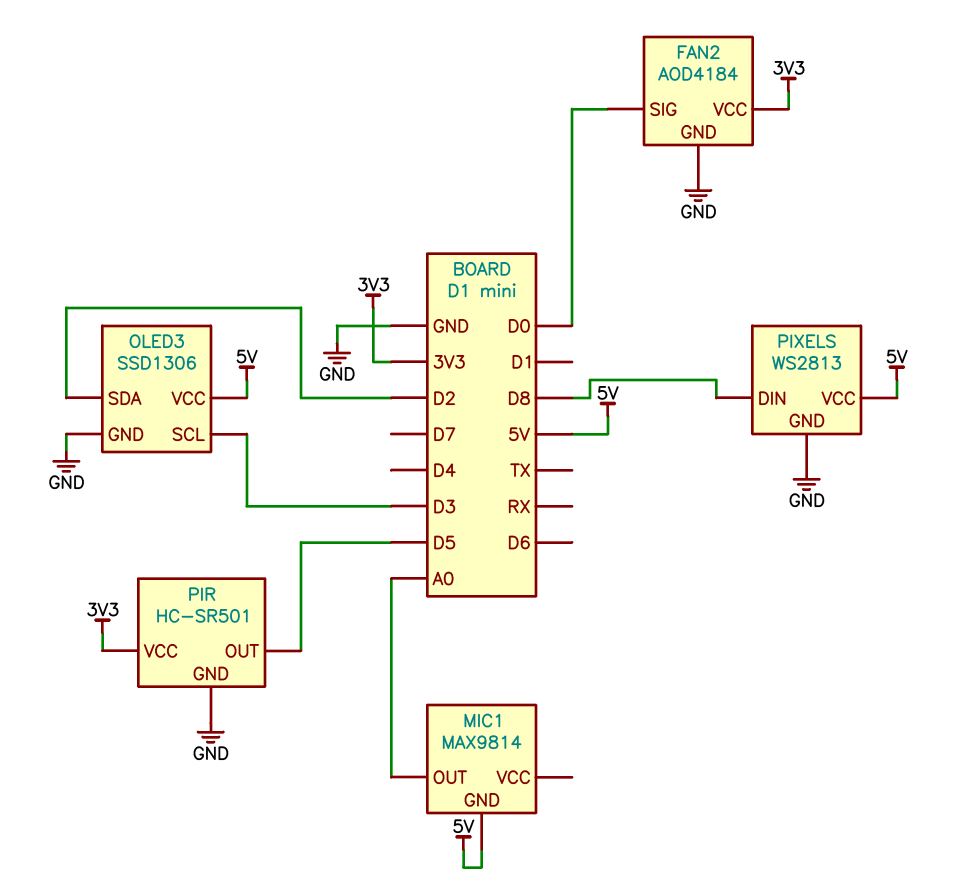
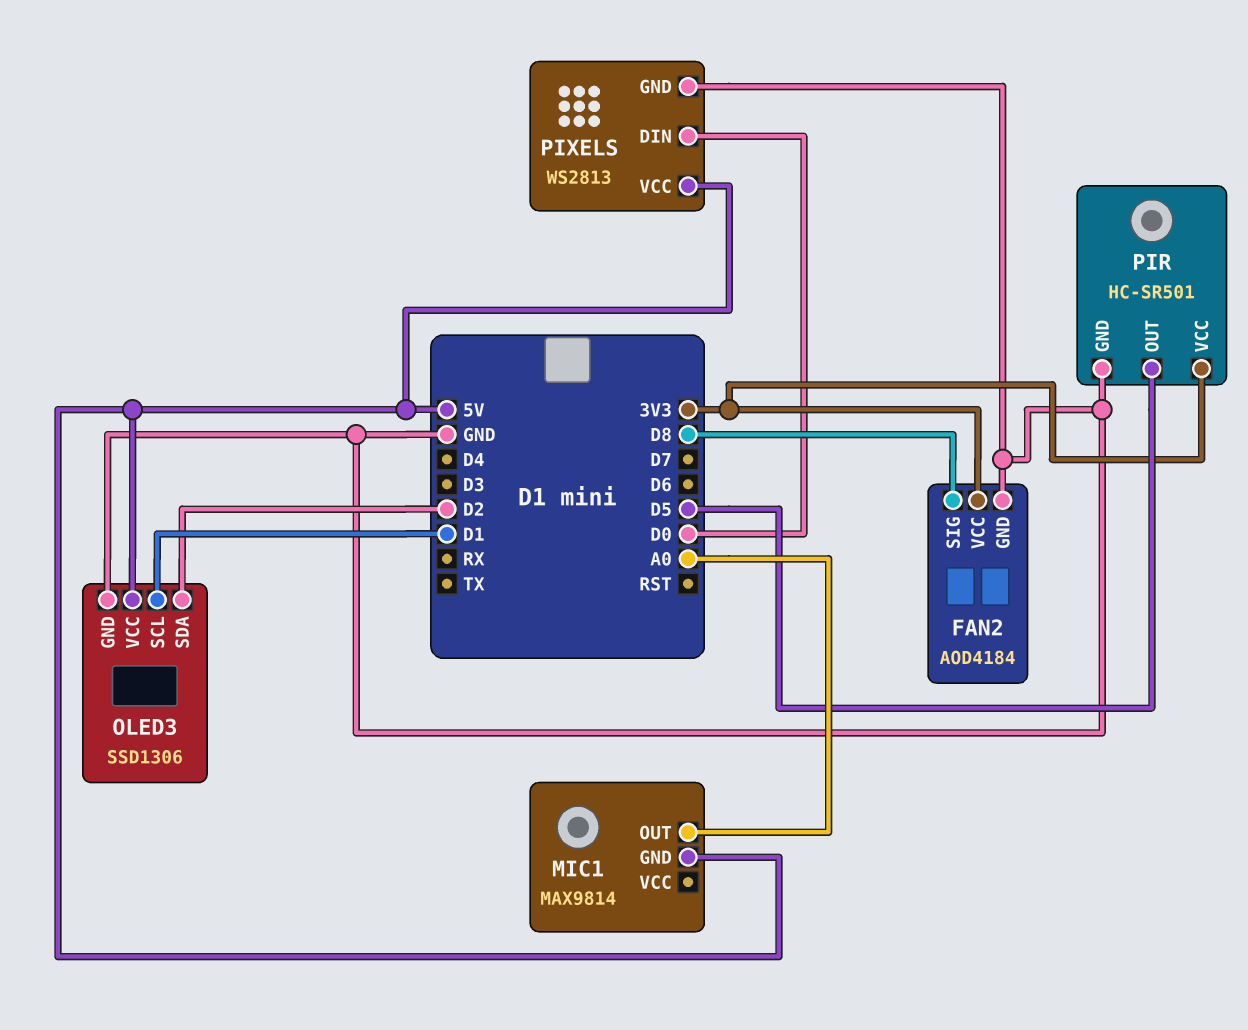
FAN2 pin SIG: D0 -> D8
OLED3 pin SCL: D3 -> D1
PIXELS pin DIN: D8 -> D0

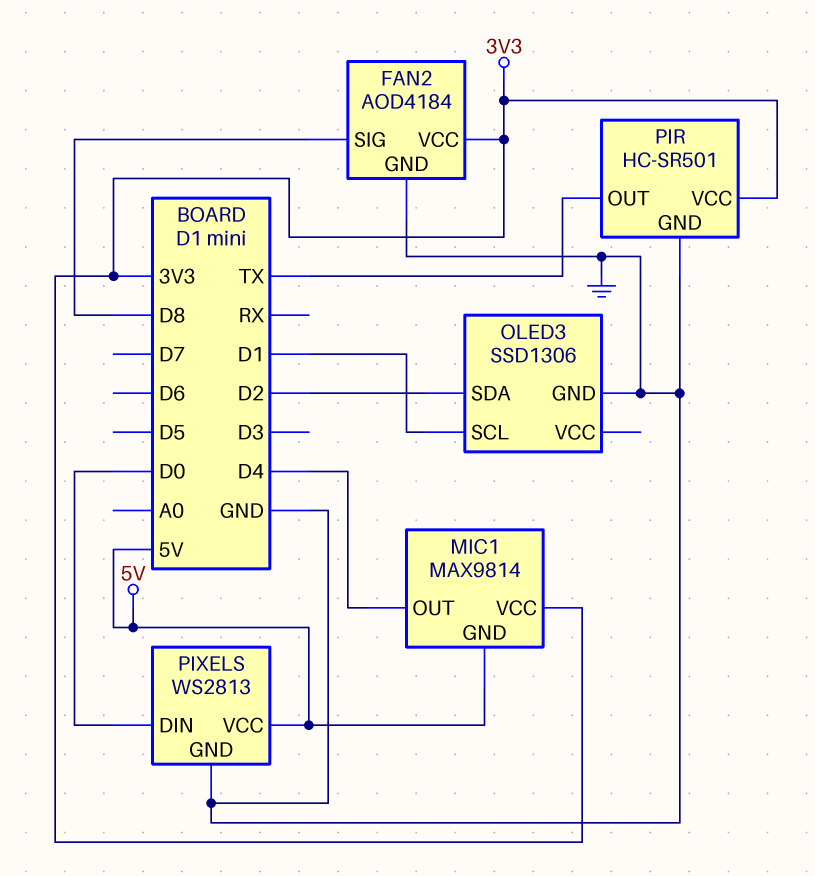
MIC1 pin OUT: A0 -> D4
MIC1 pin VCC: none -> 3V3
OLED3 pin VCC: 5V -> none
PIR pin OUT: D5 -> TX

